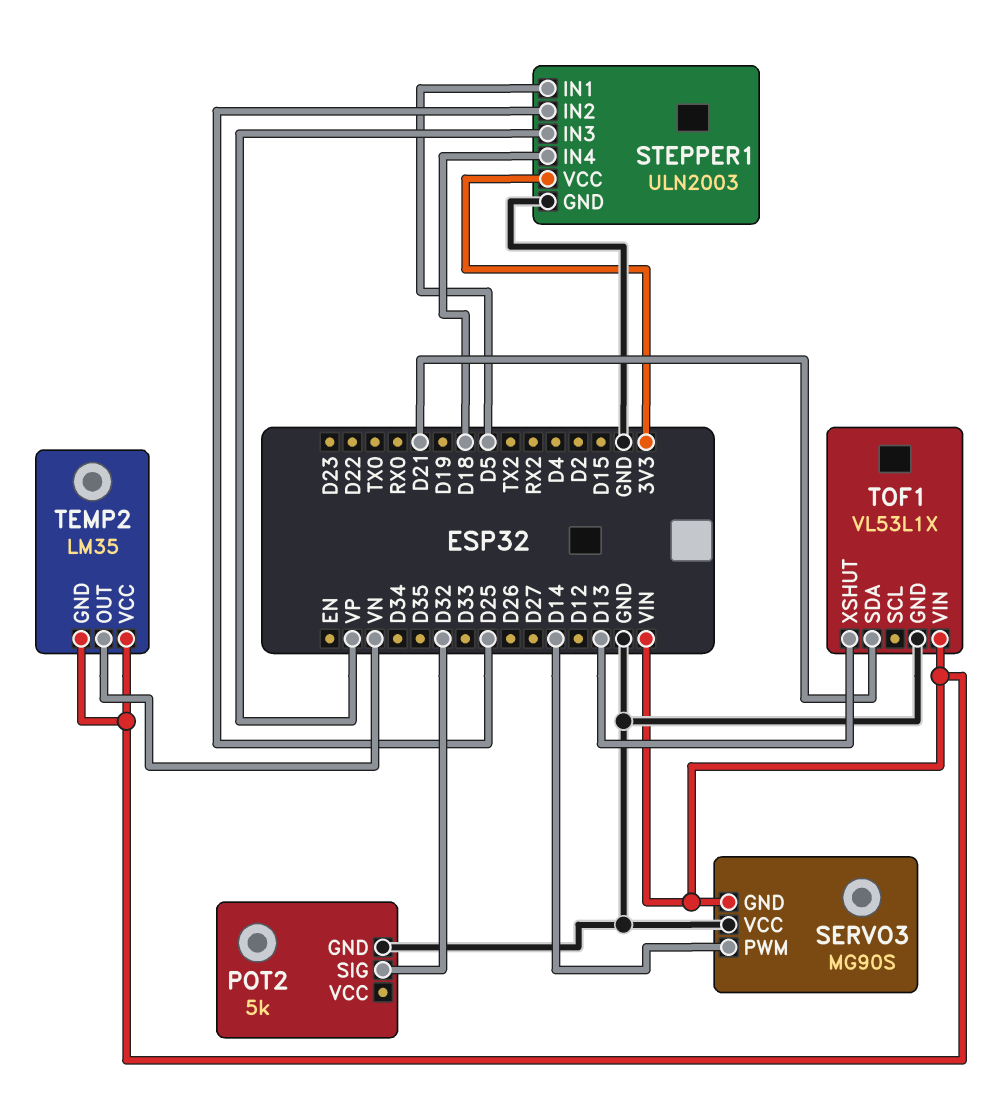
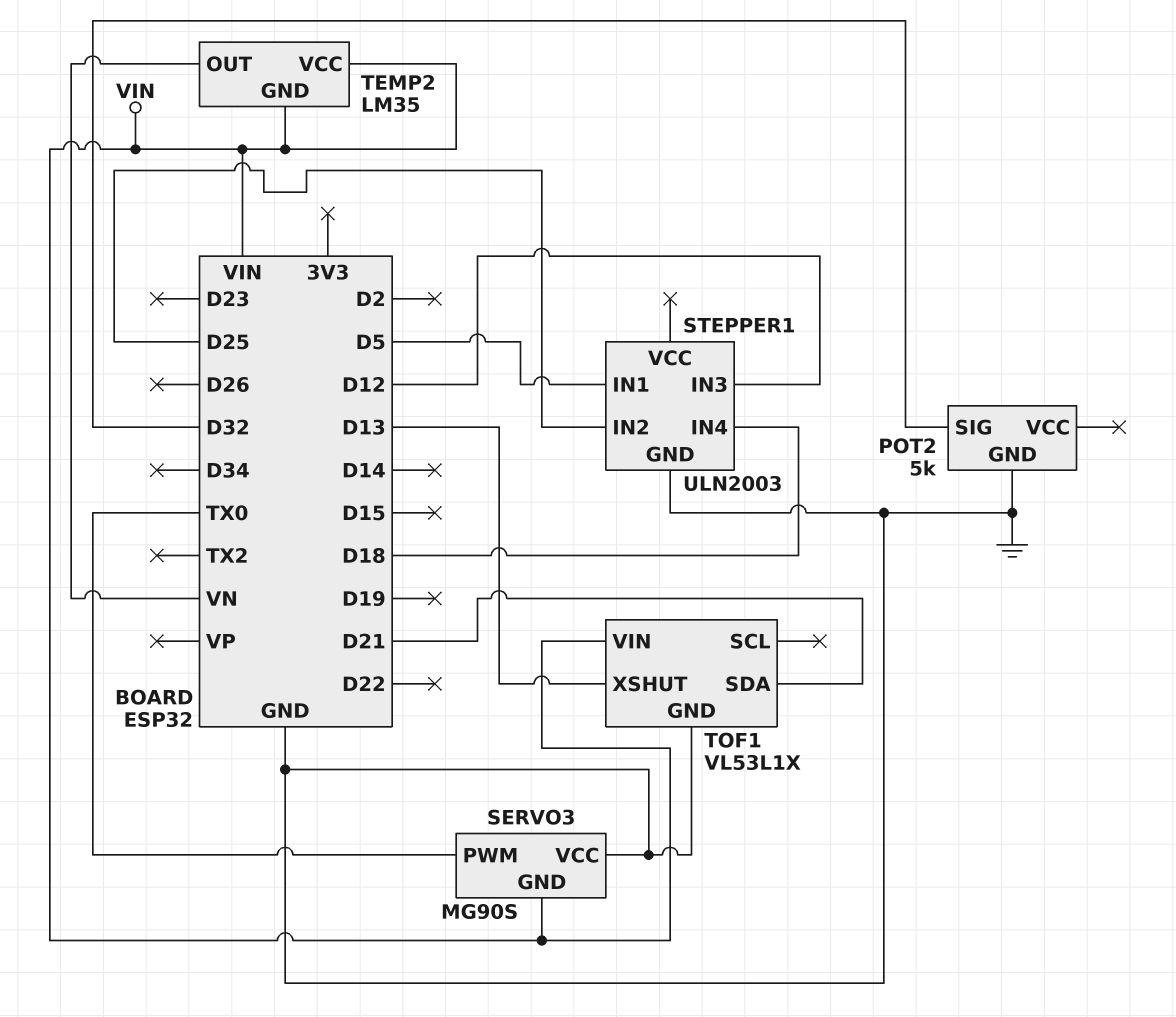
SERVO3 pin PWM: D14 -> TX0
STEPPER1 pin IN3: VP -> D12
STEPPER1 pin VCC: 3V3 -> none

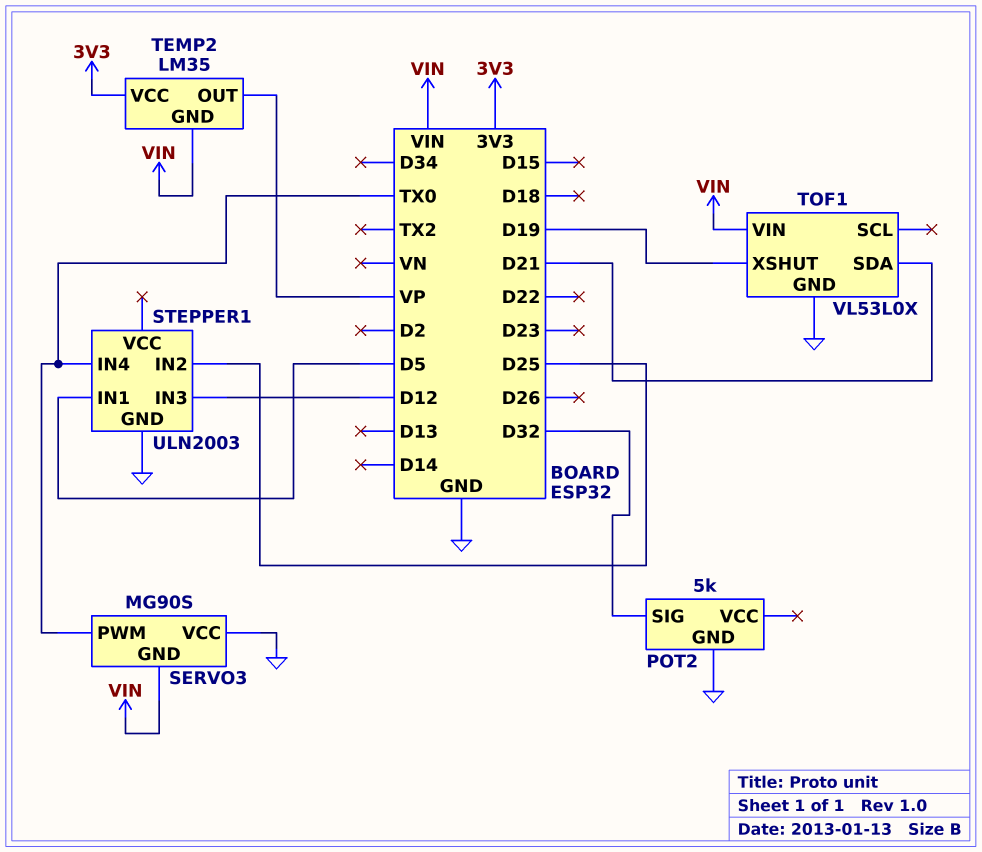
STEPPER1 pin IN4: D18 -> TX0
TEMP2 pin OUT: VN -> VP
TEMP2 pin VCC: VIN -> 3V3
TOF1: VL53L1X -> VL53L0X
TOF1 pin XSHUT: D13 -> D19

